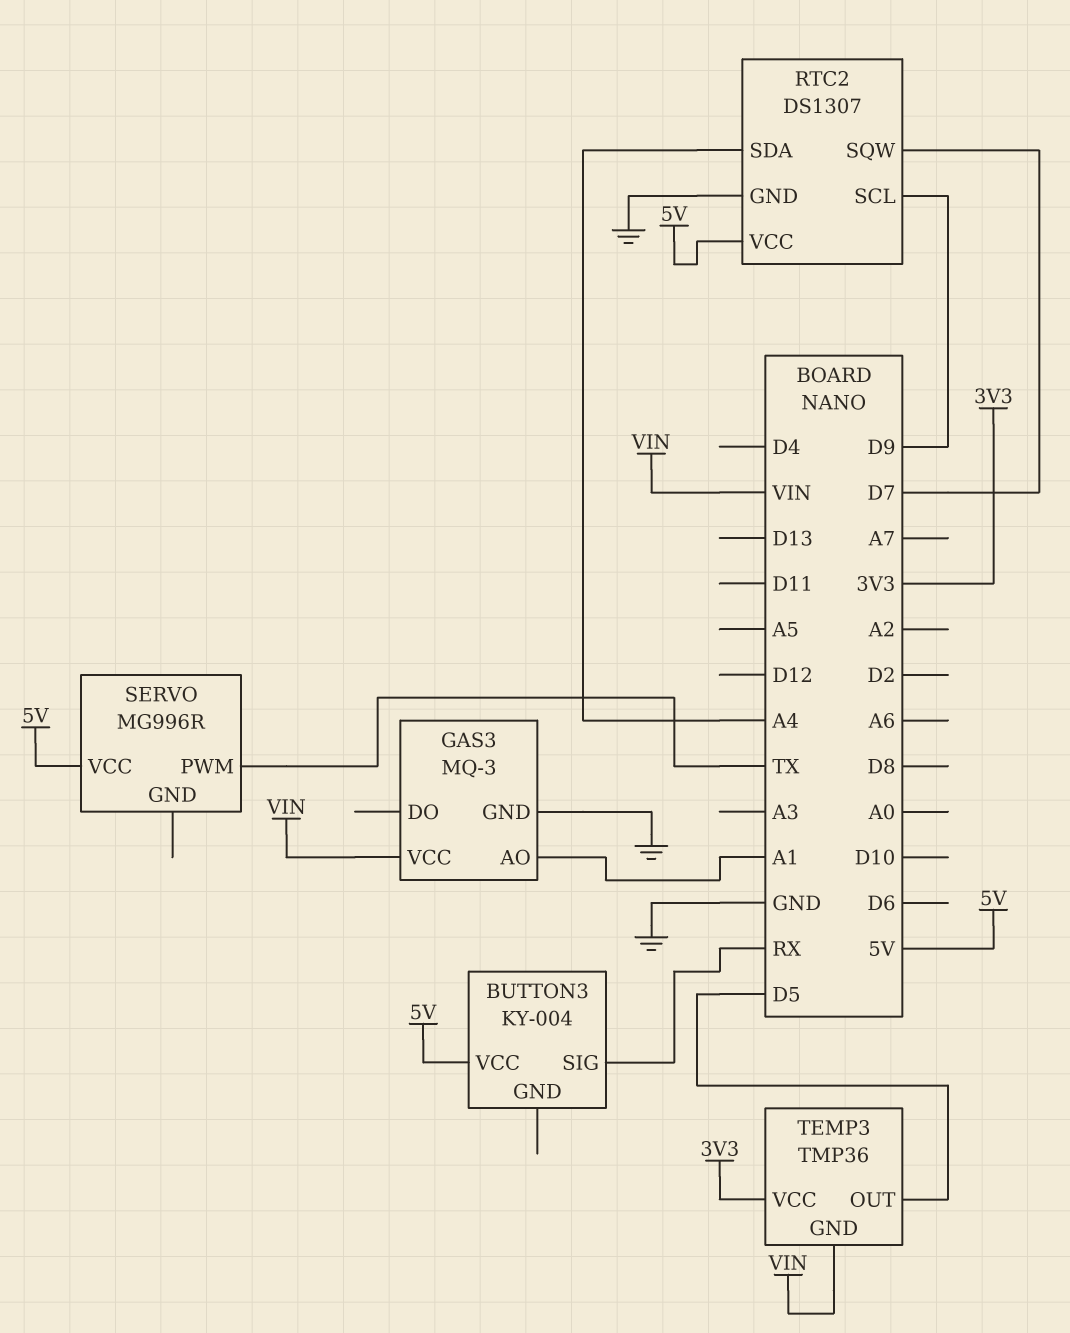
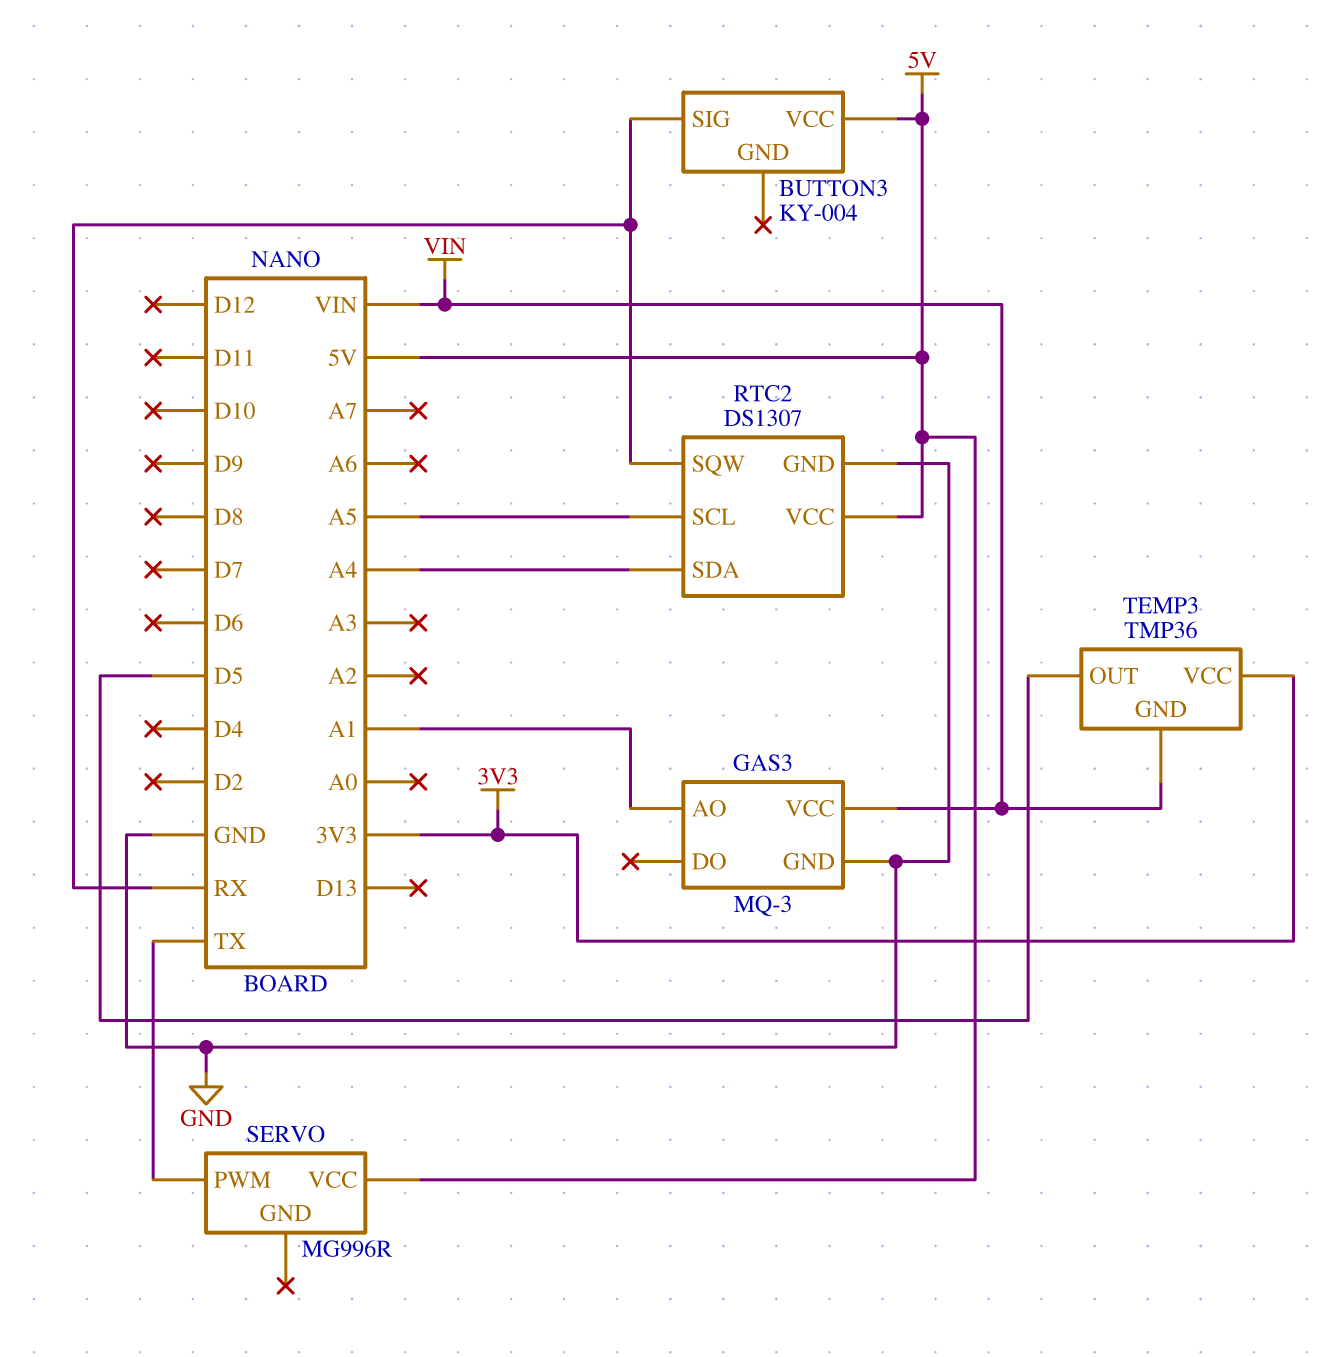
RTC2 pin SCL: D9 -> A5
RTC2 pin SQW: D7 -> RX

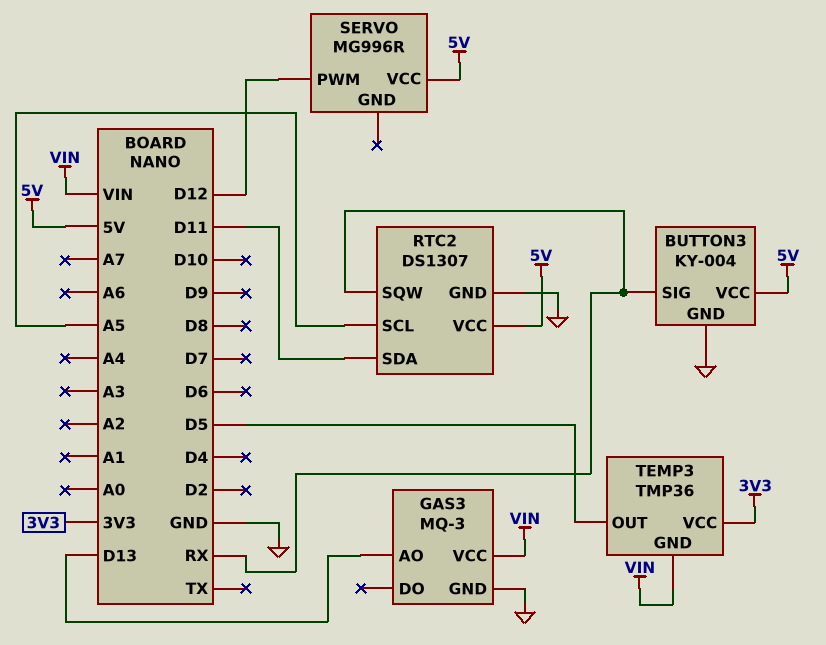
BUTTON3 pin GND: none -> GND
GAS3 pin AO: A1 -> D13
RTC2 pin SDA: A4 -> D11
SERVO pin PWM: TX -> D12

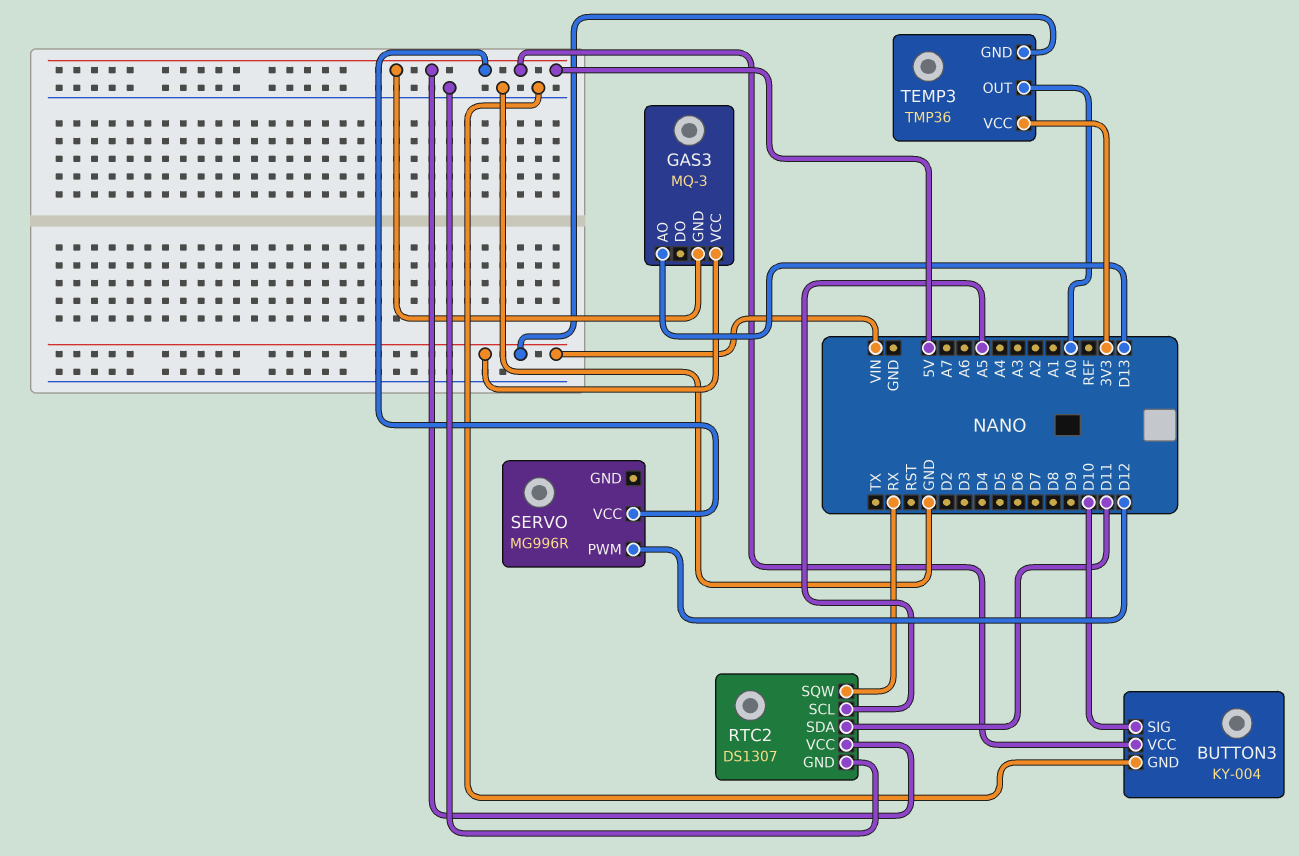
BUTTON3 pin SIG: RX -> D10
GAS3 pin GND: GND -> 5V
TEMP3 pin OUT: D5 -> A0

